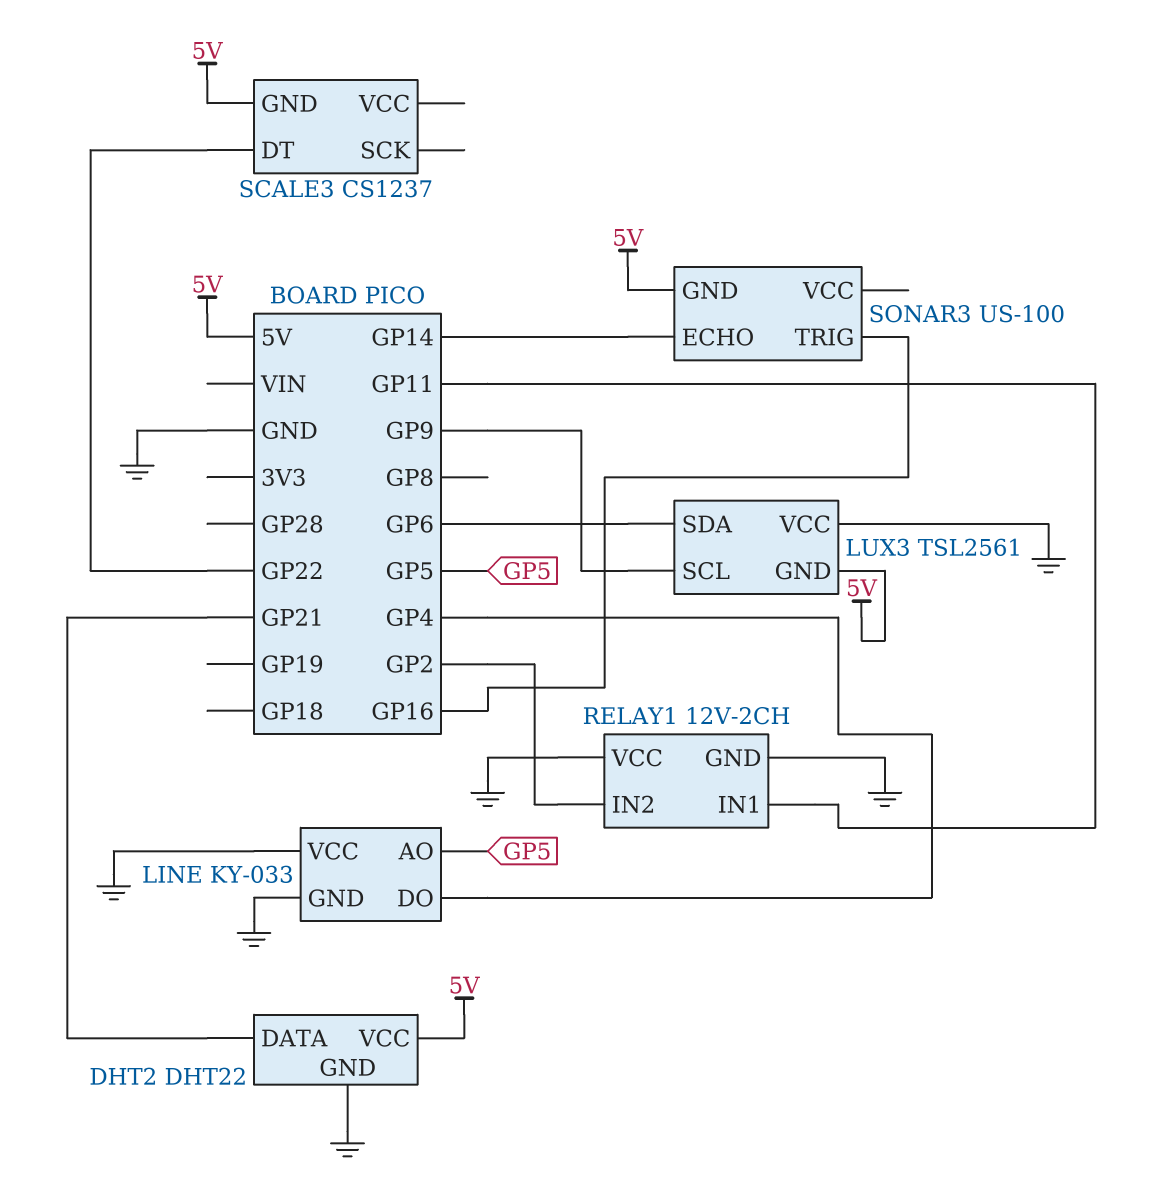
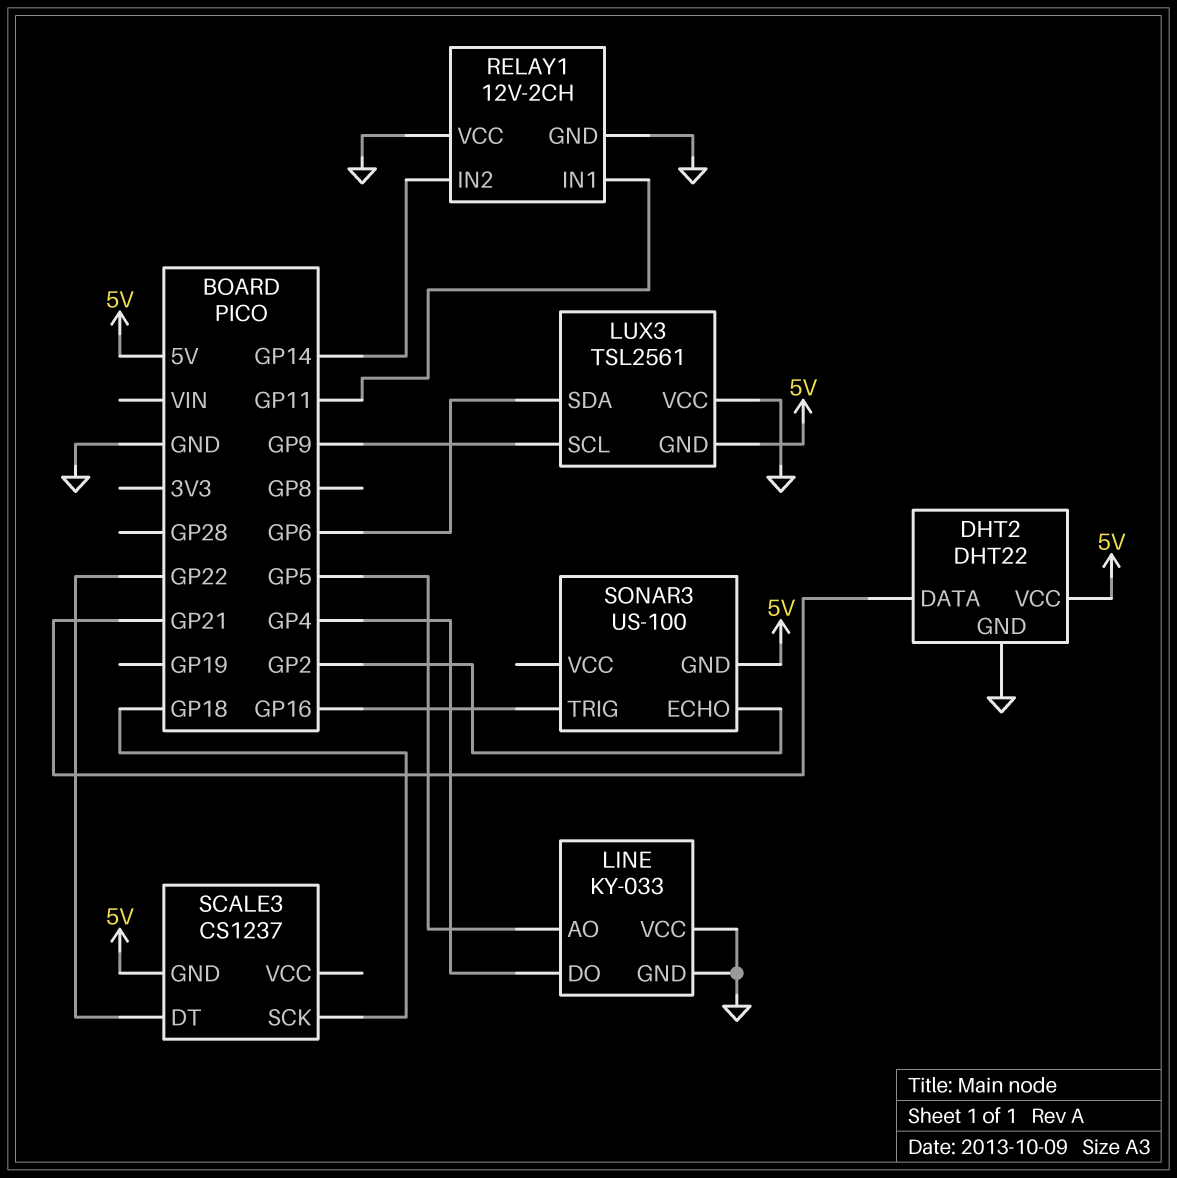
RELAY1 pin IN2: GP2 -> GP14
SCALE3 pin SCK: none -> GP18
SONAR3 pin ECHO: GP14 -> GP2

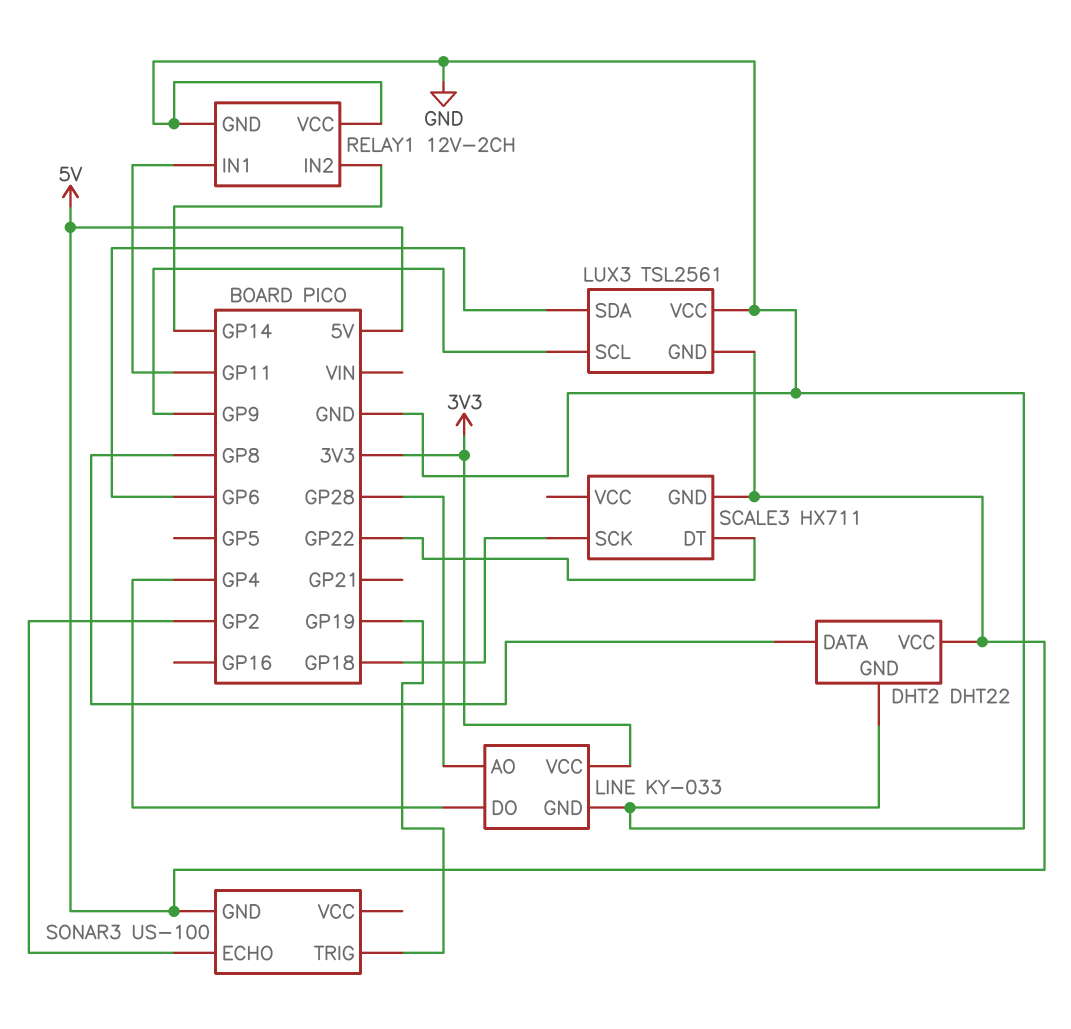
DHT2 pin DATA: GP21 -> GP8
LINE pin AO: GP5 -> GP28
LINE pin VCC: GND -> 3V3
SCALE3: CS1237 -> HX711
SONAR3 pin TRIG: GP16 -> GP19

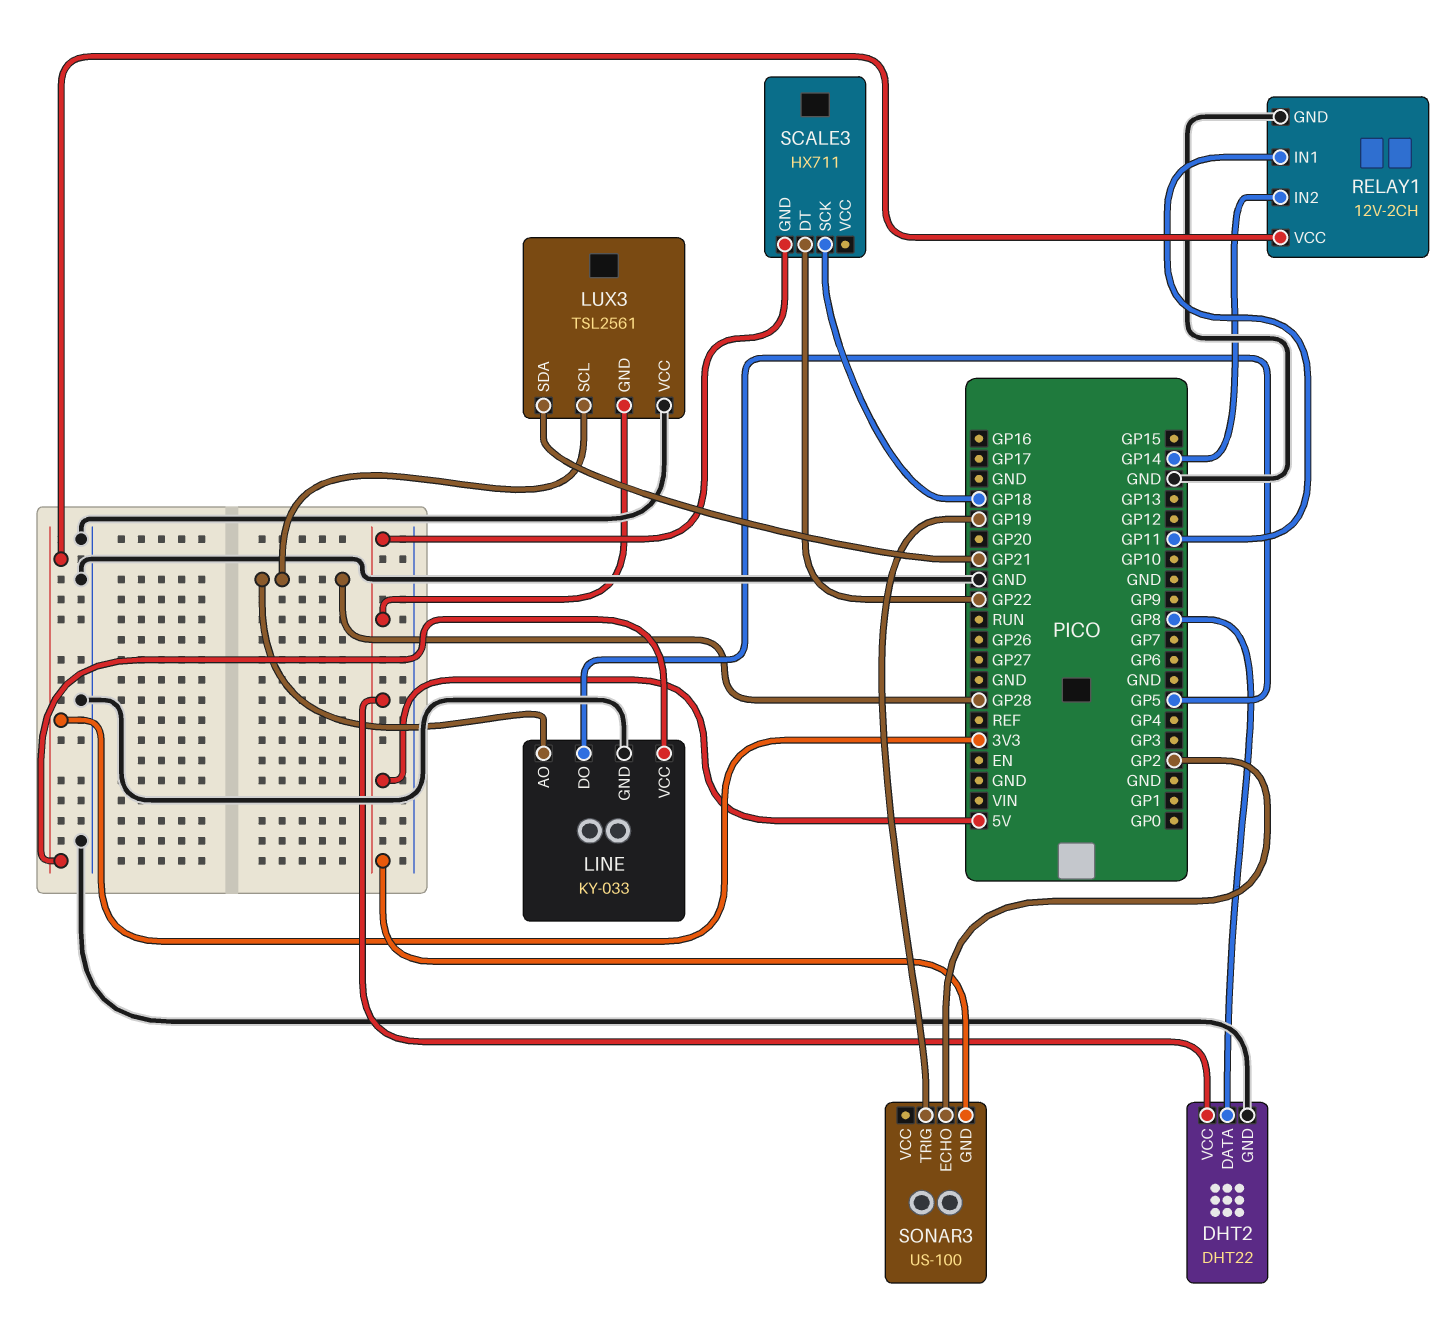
LINE pin DO: GP4 -> GP5
LUX3 pin SCL: GP9 -> GP28
LUX3 pin SDA: GP6 -> GP21
RELAY1 pin VCC: GND -> 3V3

